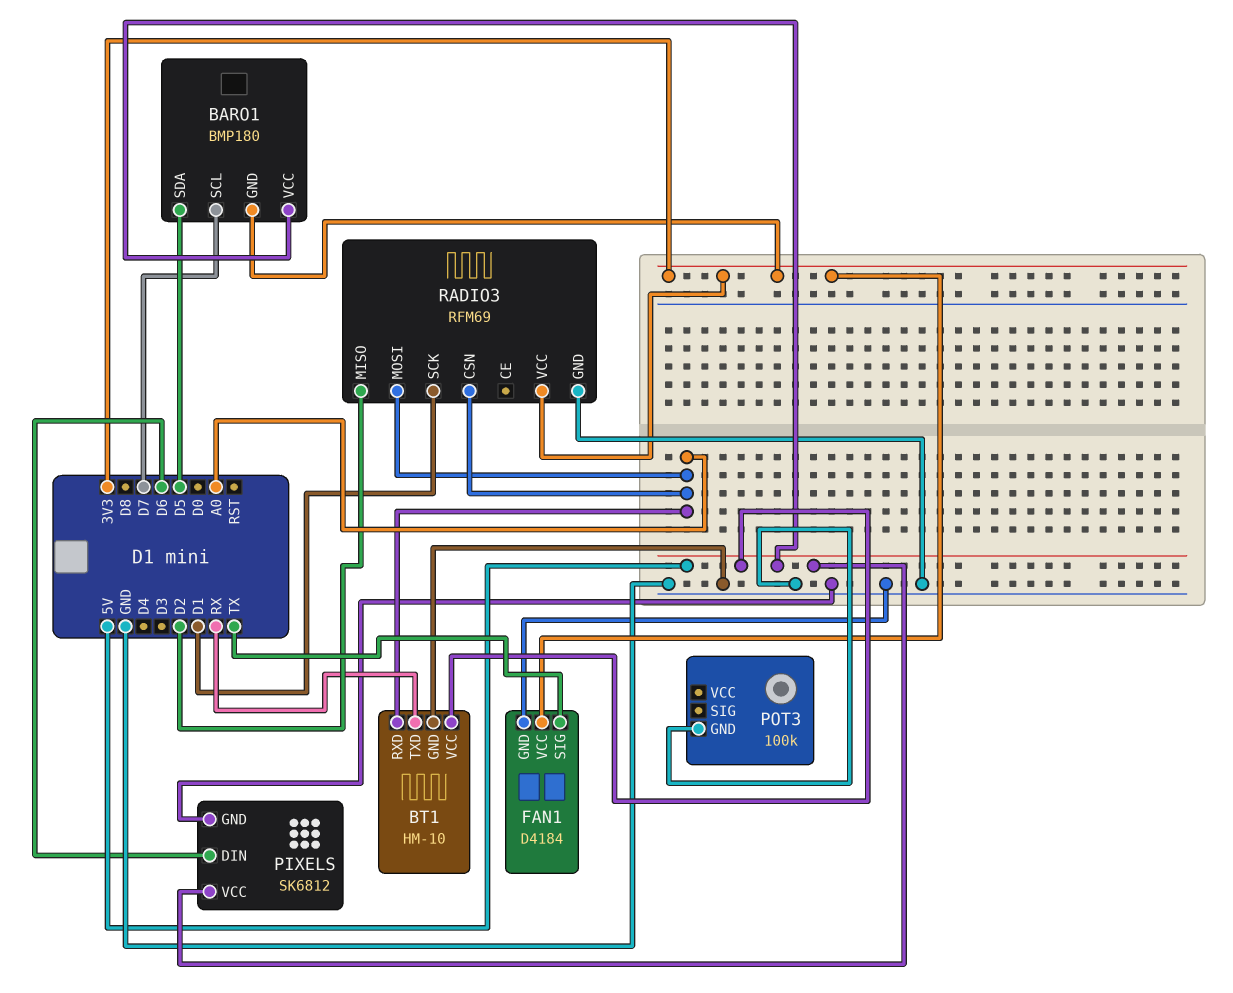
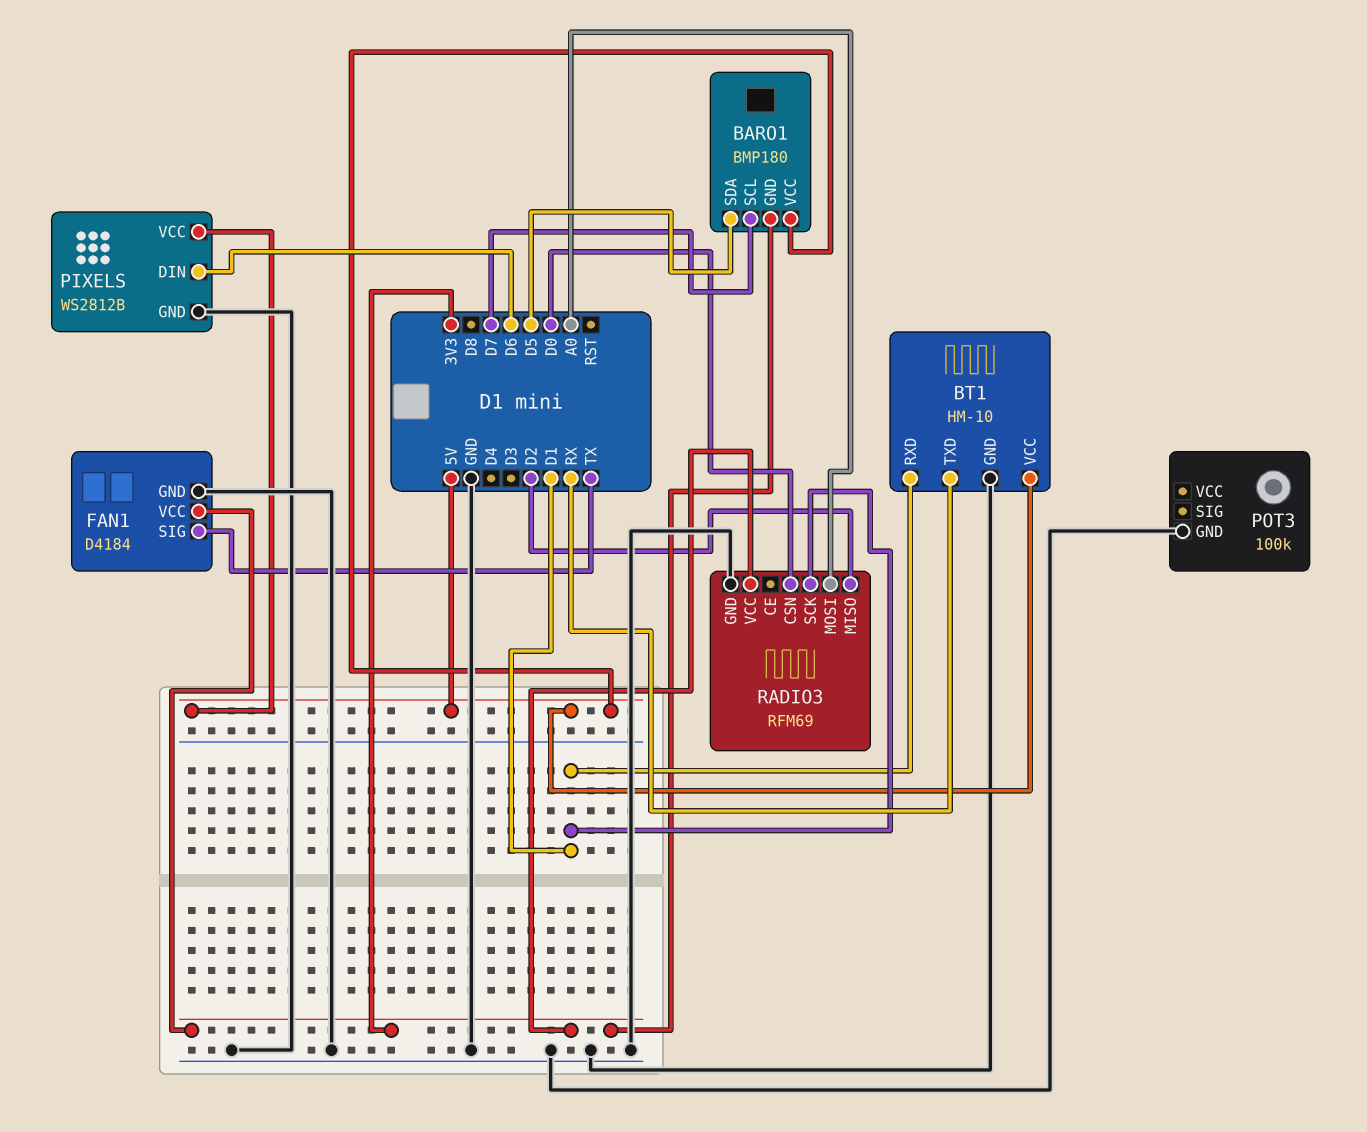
BT1 pin RXD: A0 -> D1
PIXELS: SK6812 -> WS2812B
RADIO3 pin CSN: A0 -> D0

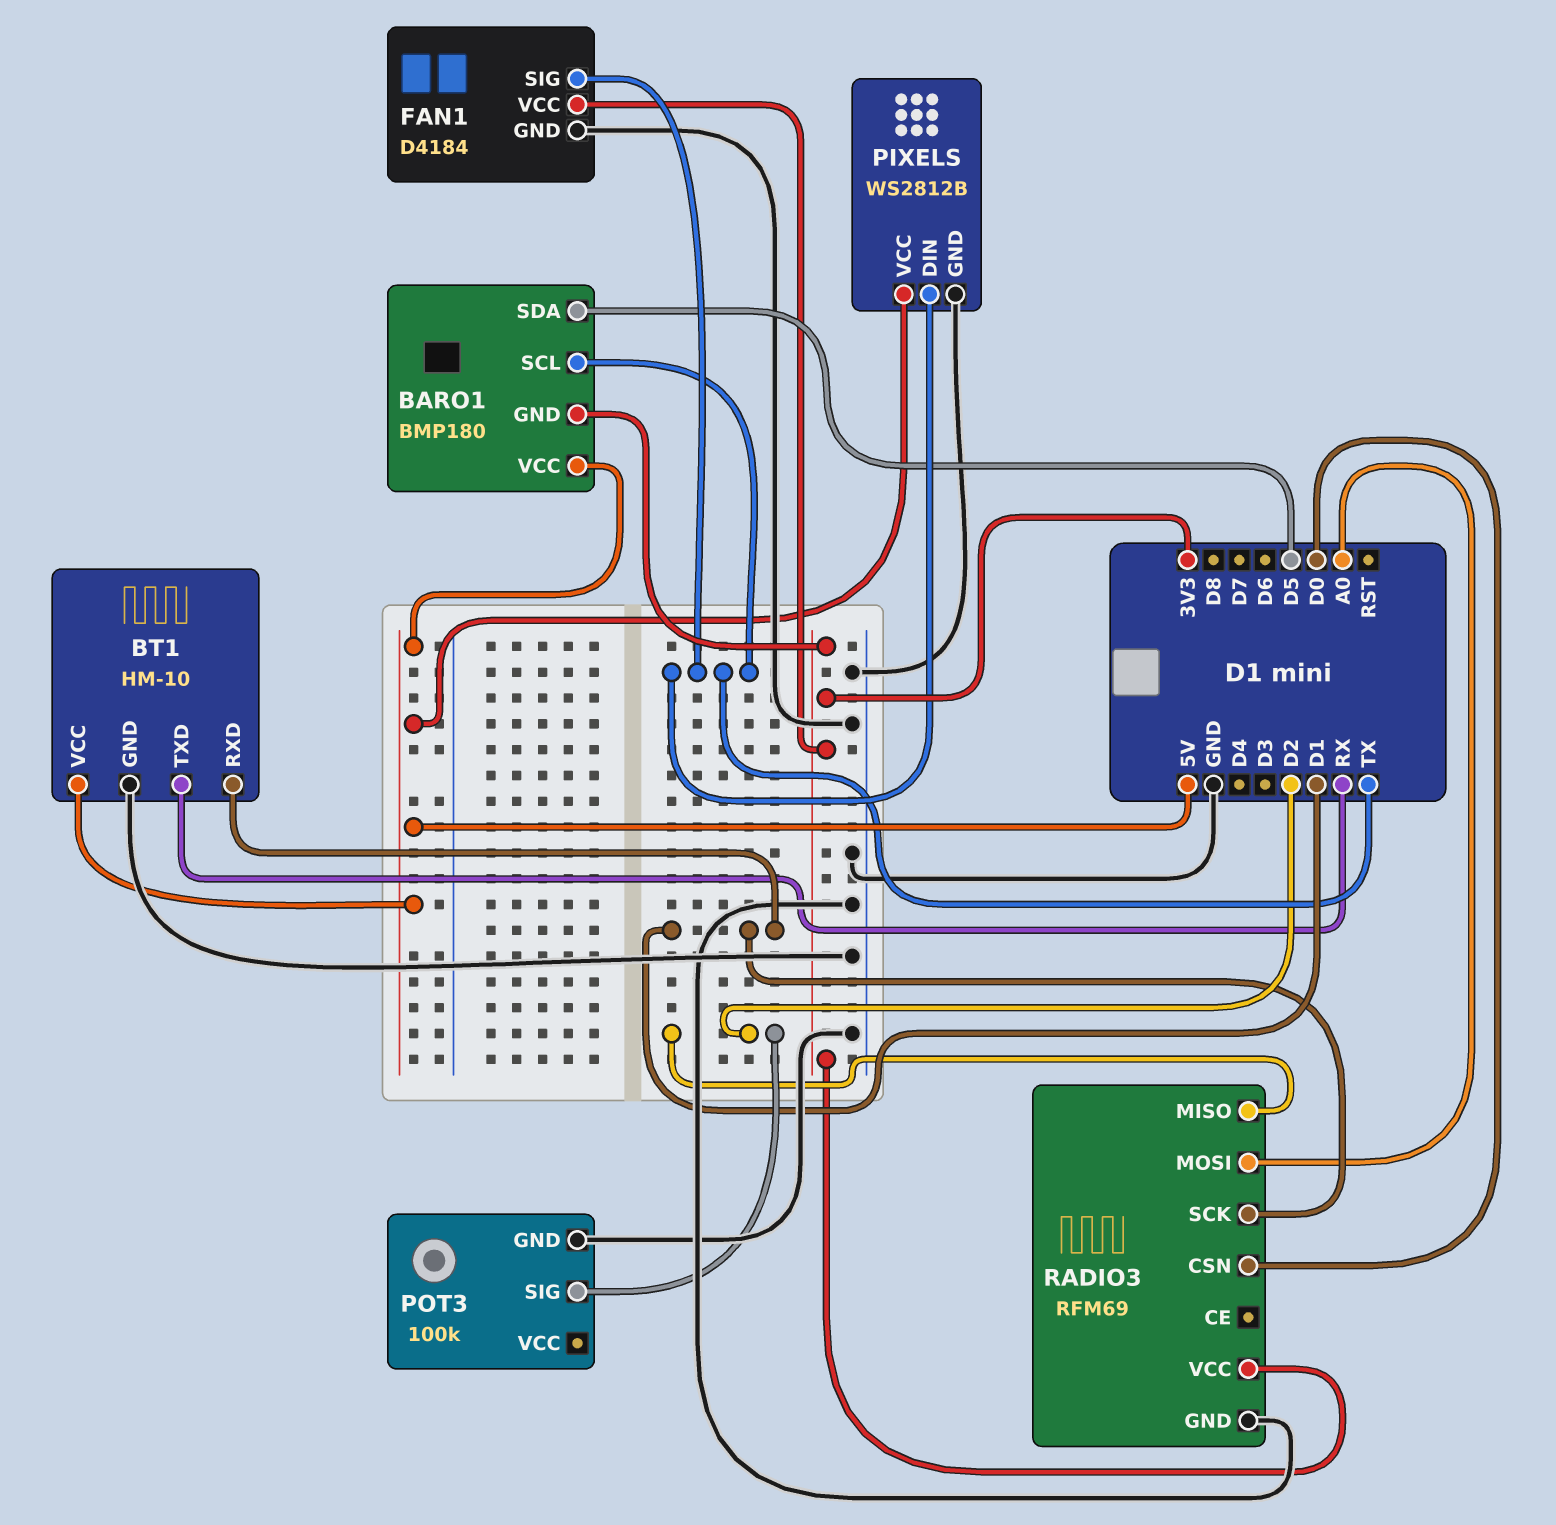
BARO1 pin SCL: D7 -> TX
PIXELS pin DIN: D6 -> TX
POT3 pin SIG: none -> D2

